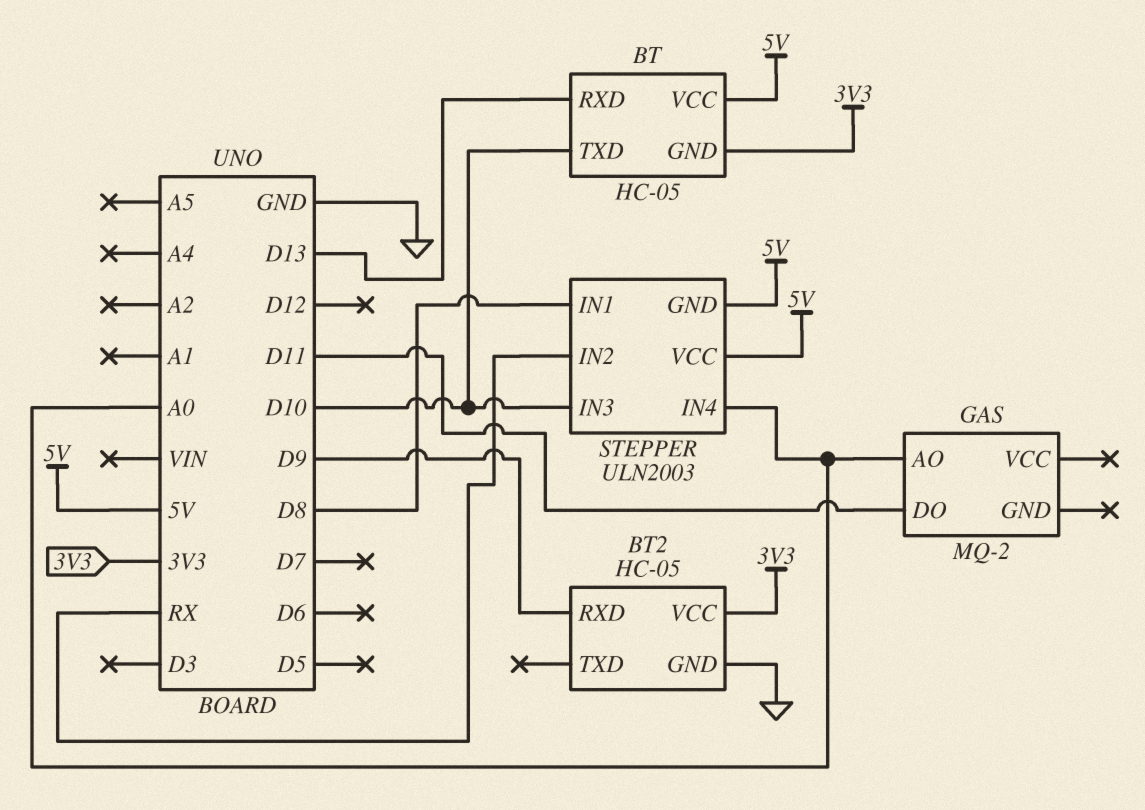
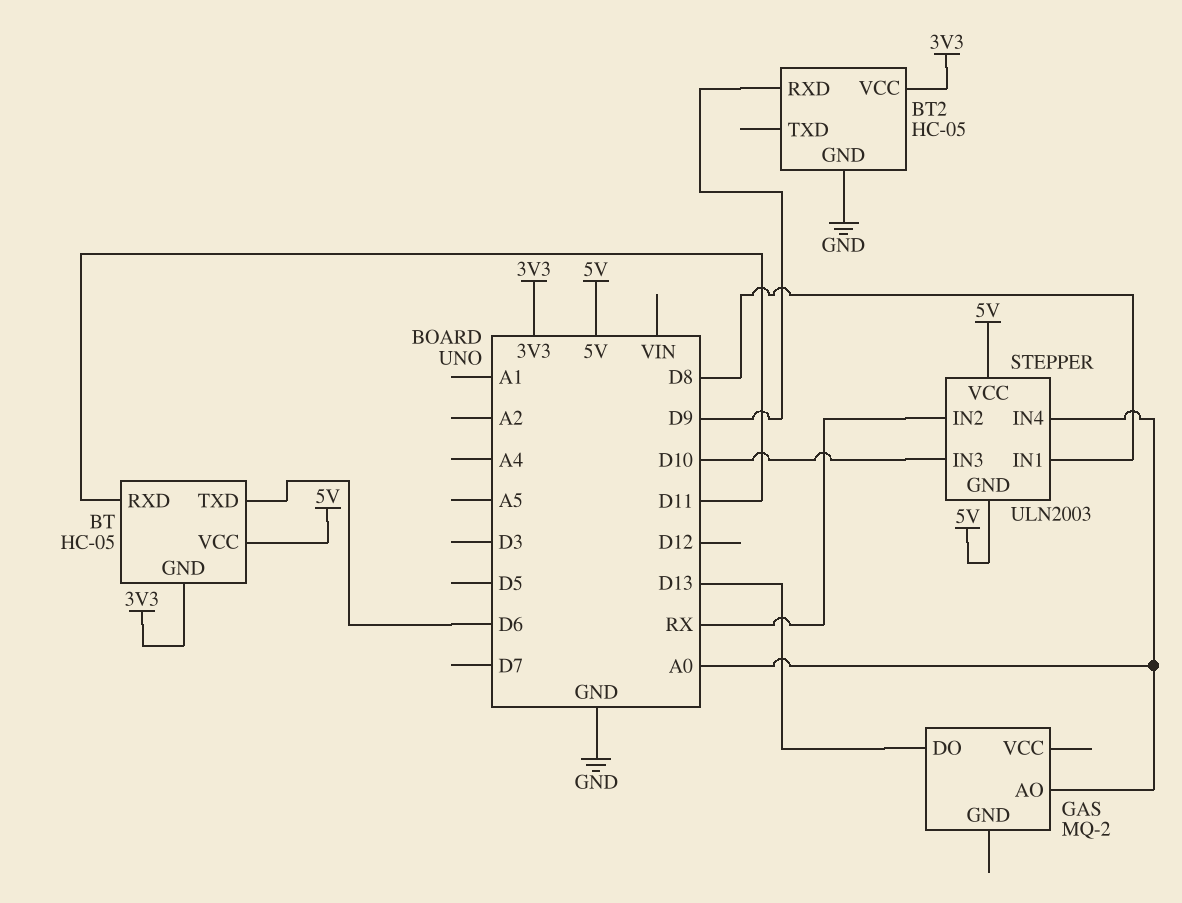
BT pin RXD: D13 -> D11
BT pin TXD: D10 -> D6
GAS pin DO: D11 -> D13

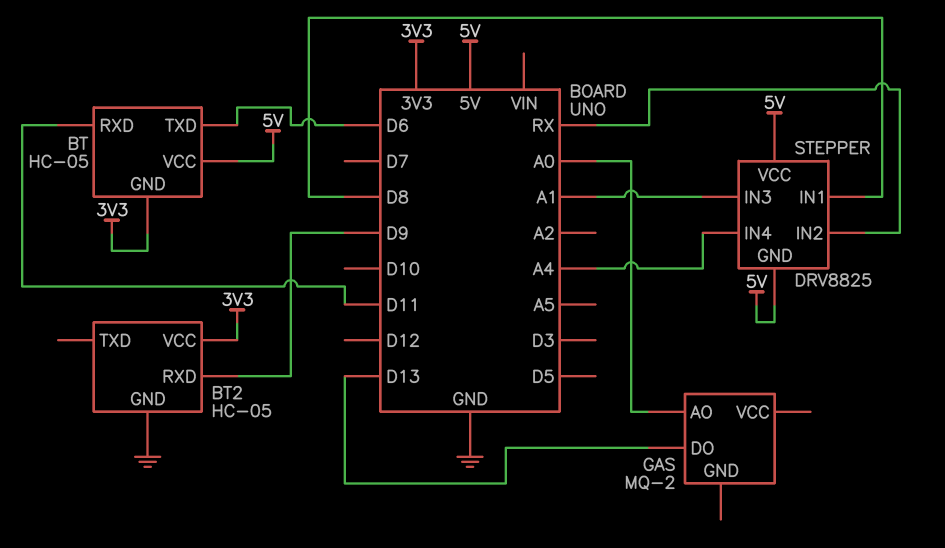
STEPPER: ULN2003 -> DRV8825
STEPPER pin IN3: D10 -> A1
STEPPER pin IN4: A0 -> A4

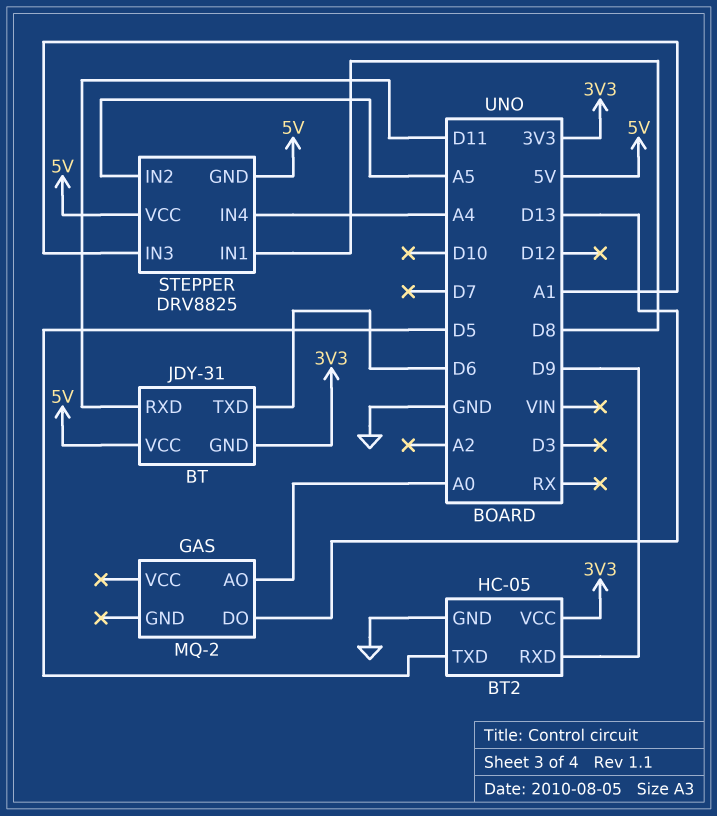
BT: HC-05 -> JDY-31
BT2 pin TXD: none -> D5
STEPPER pin IN2: RX -> A5

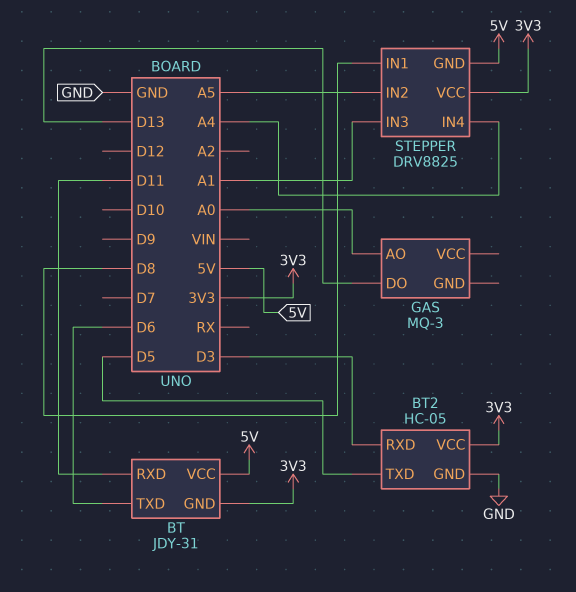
BT2 pin RXD: D9 -> D3
GAS: MQ-2 -> MQ-3
STEPPER pin VCC: 5V -> 3V3

